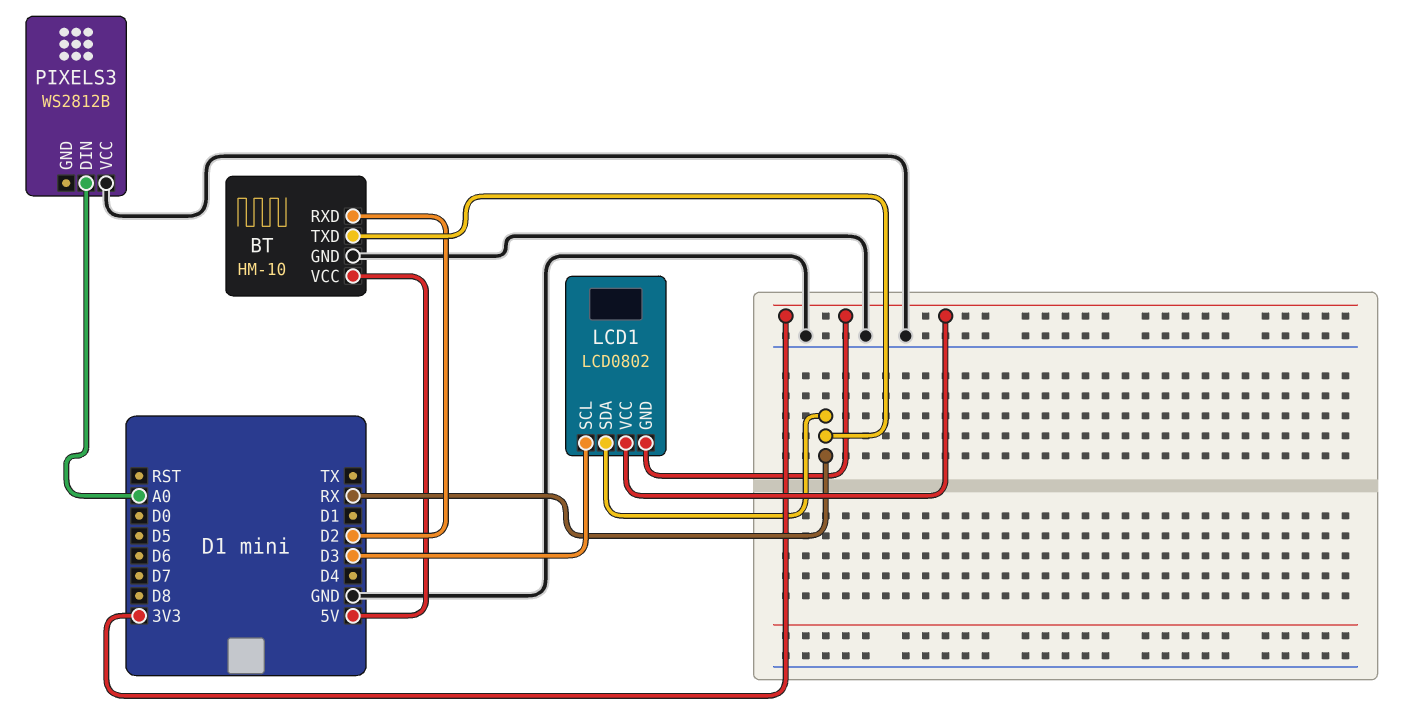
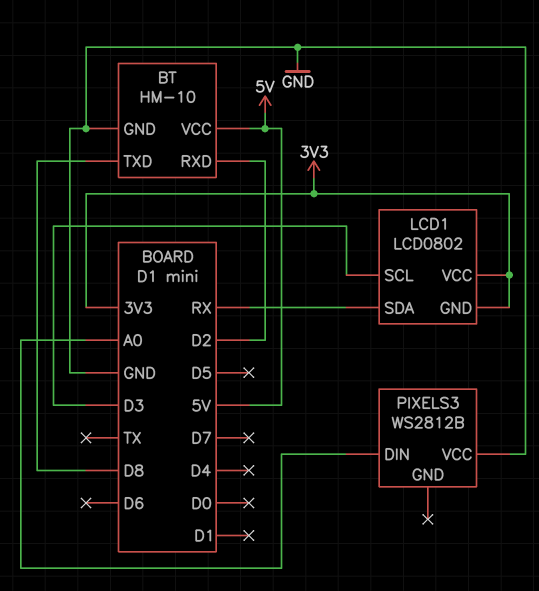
BT pin TXD: RX -> D8

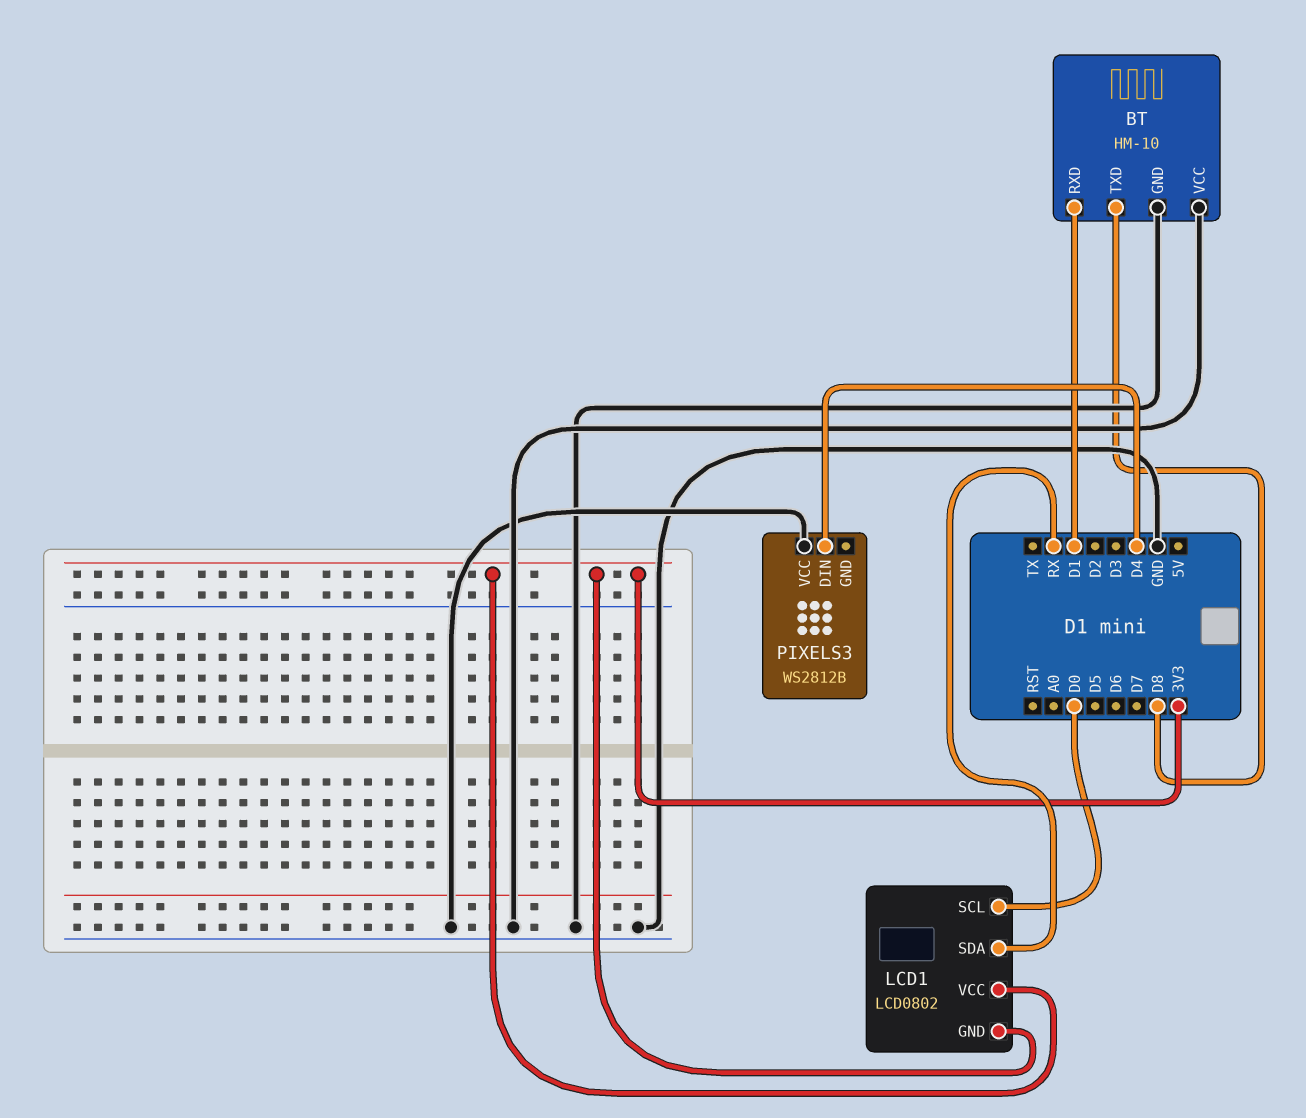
BT pin RXD: D2 -> D1
BT pin VCC: 5V -> GND
LCD1 pin SCL: D3 -> D0
PIXELS3 pin DIN: A0 -> D4

